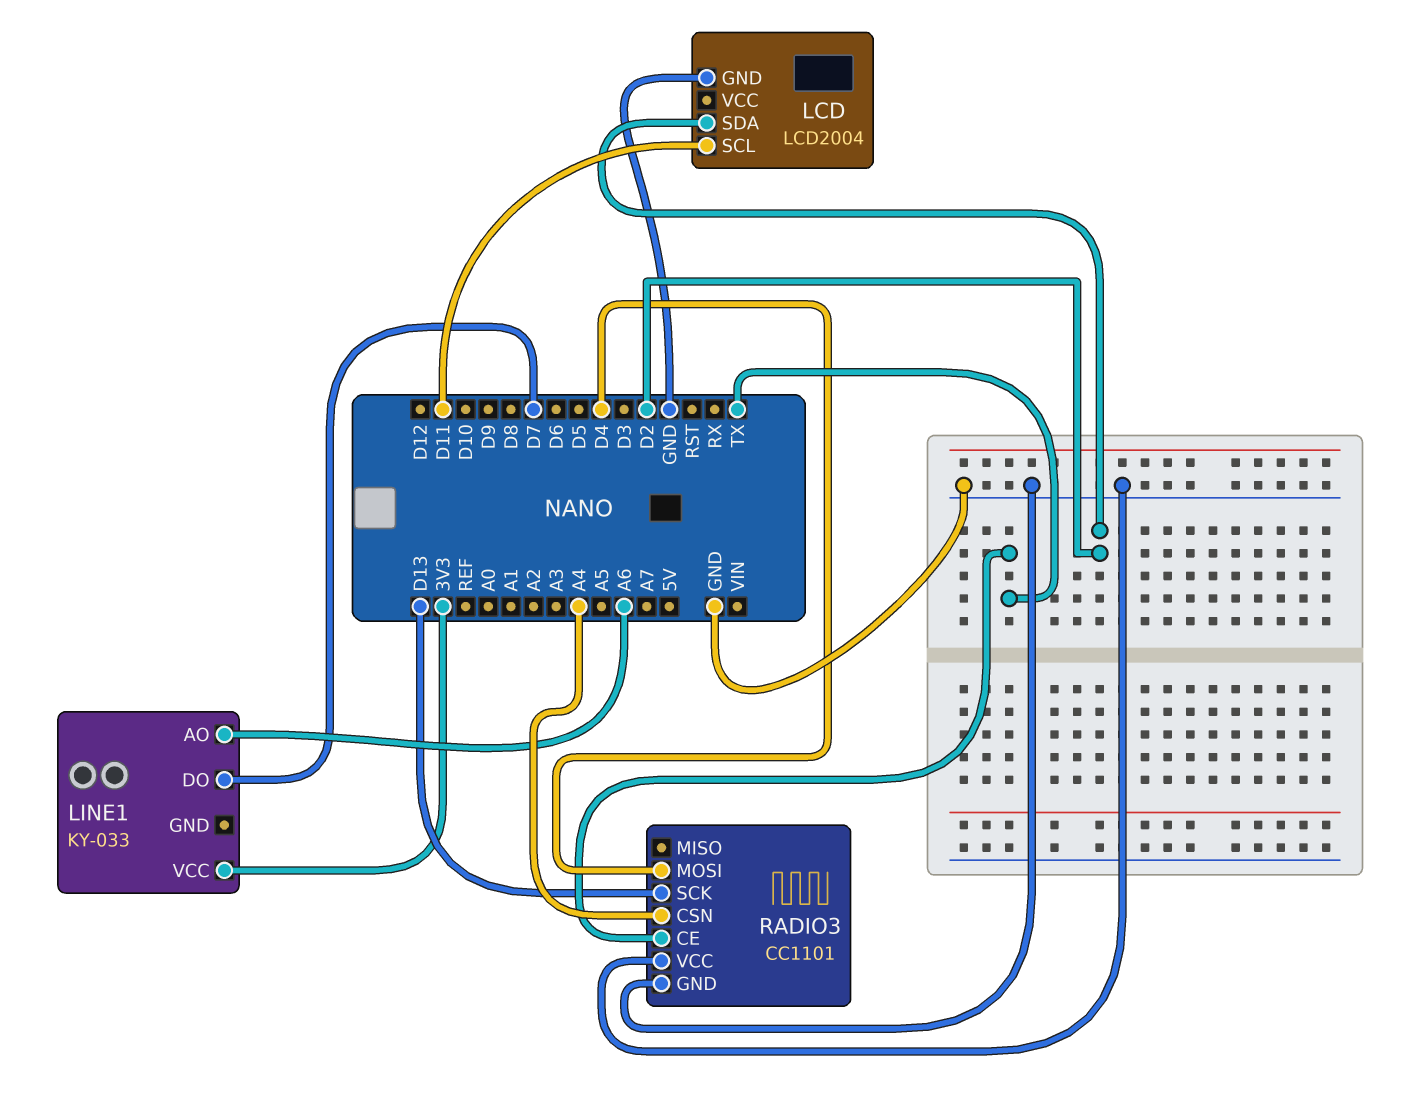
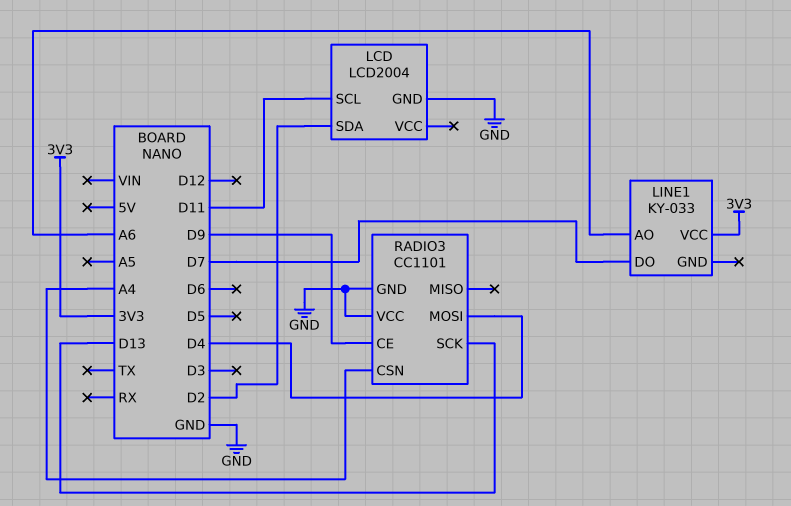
RADIO3 pin CE: TX -> D9

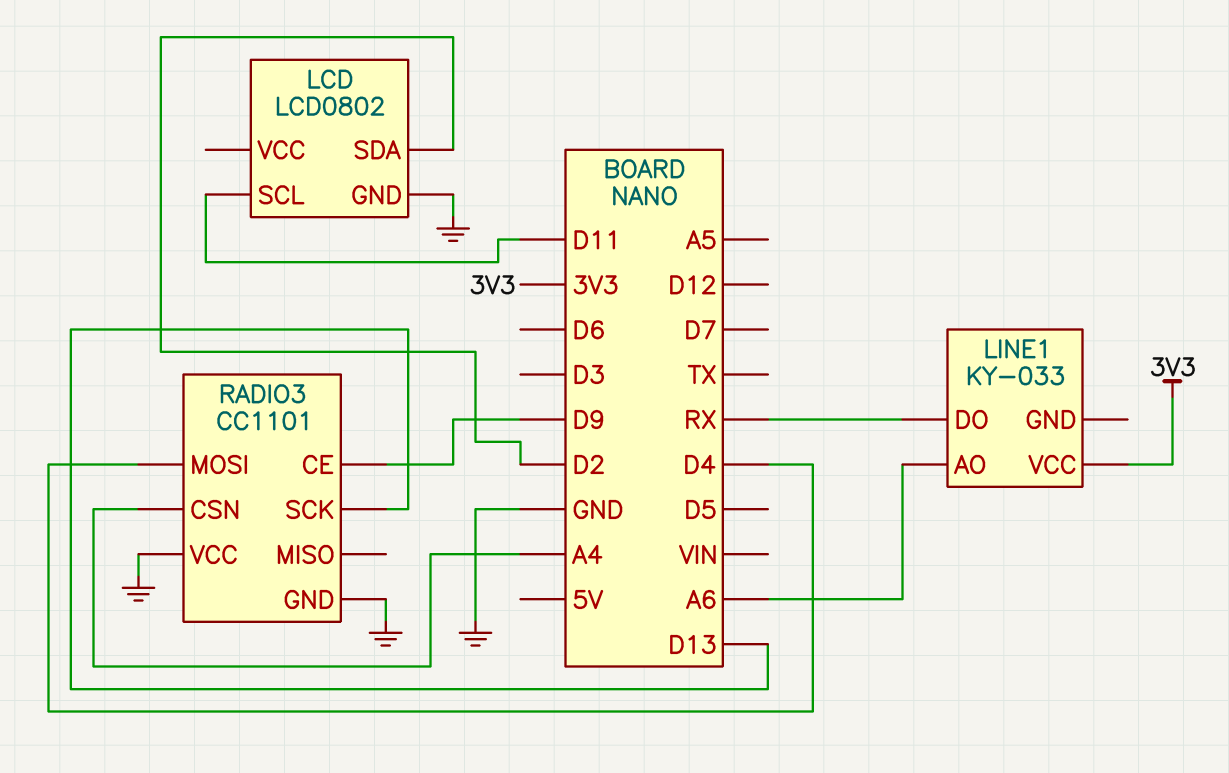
LCD: LCD2004 -> LCD0802
LINE1 pin DO: D7 -> RX

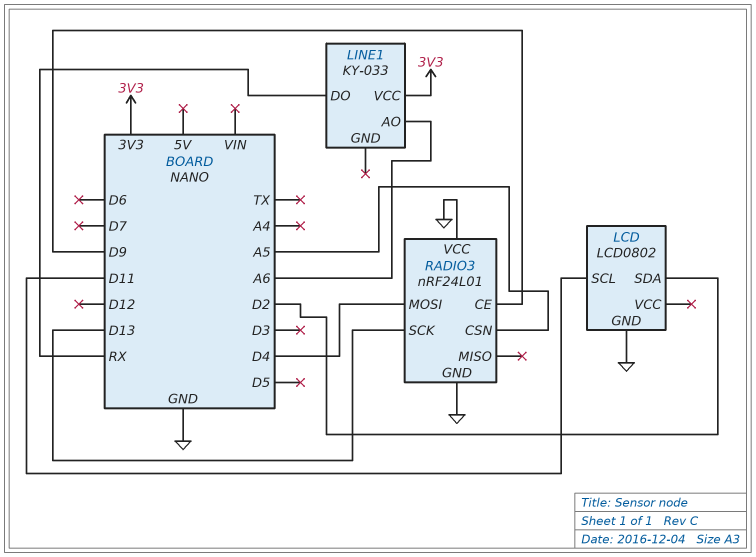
RADIO3: CC1101 -> nRF24L01
RADIO3 pin CSN: A4 -> A5

